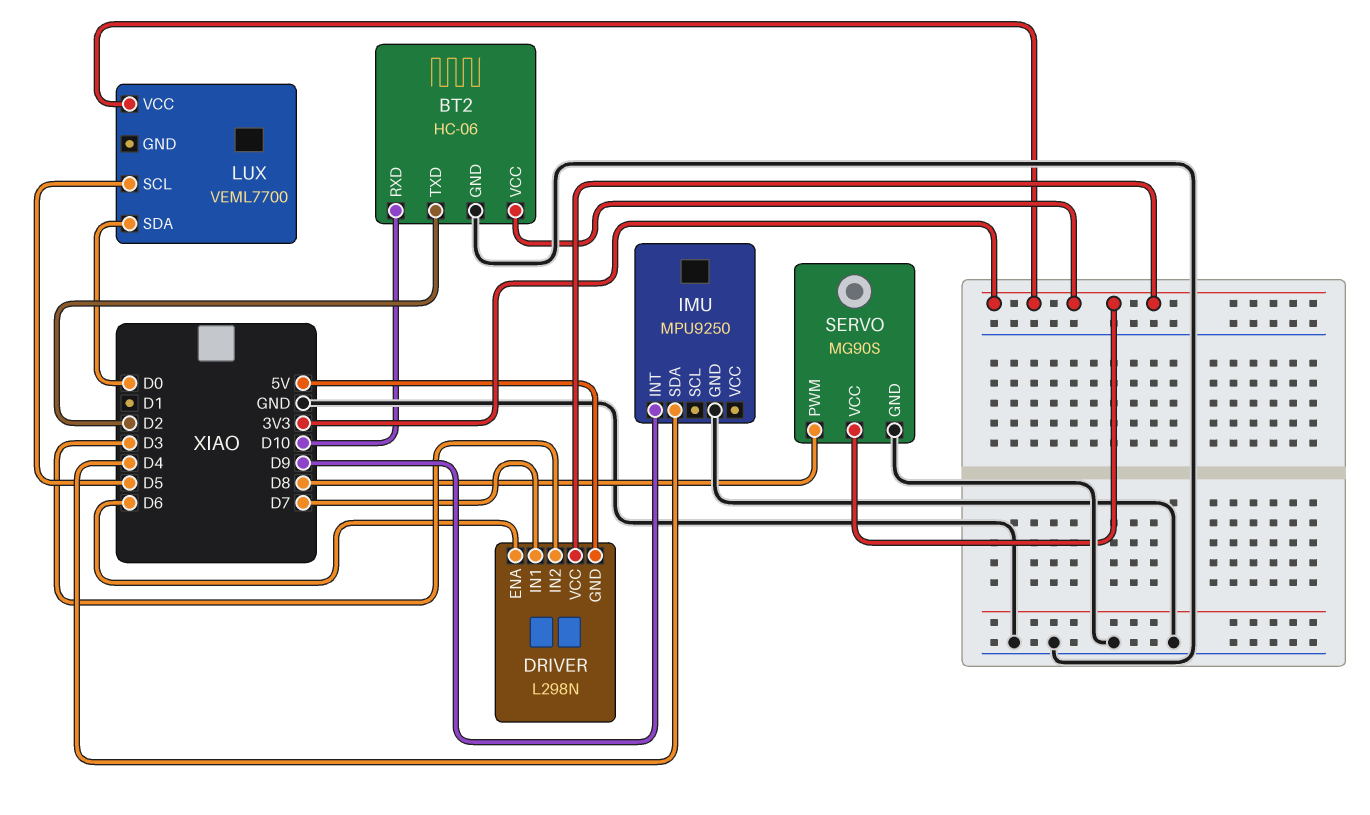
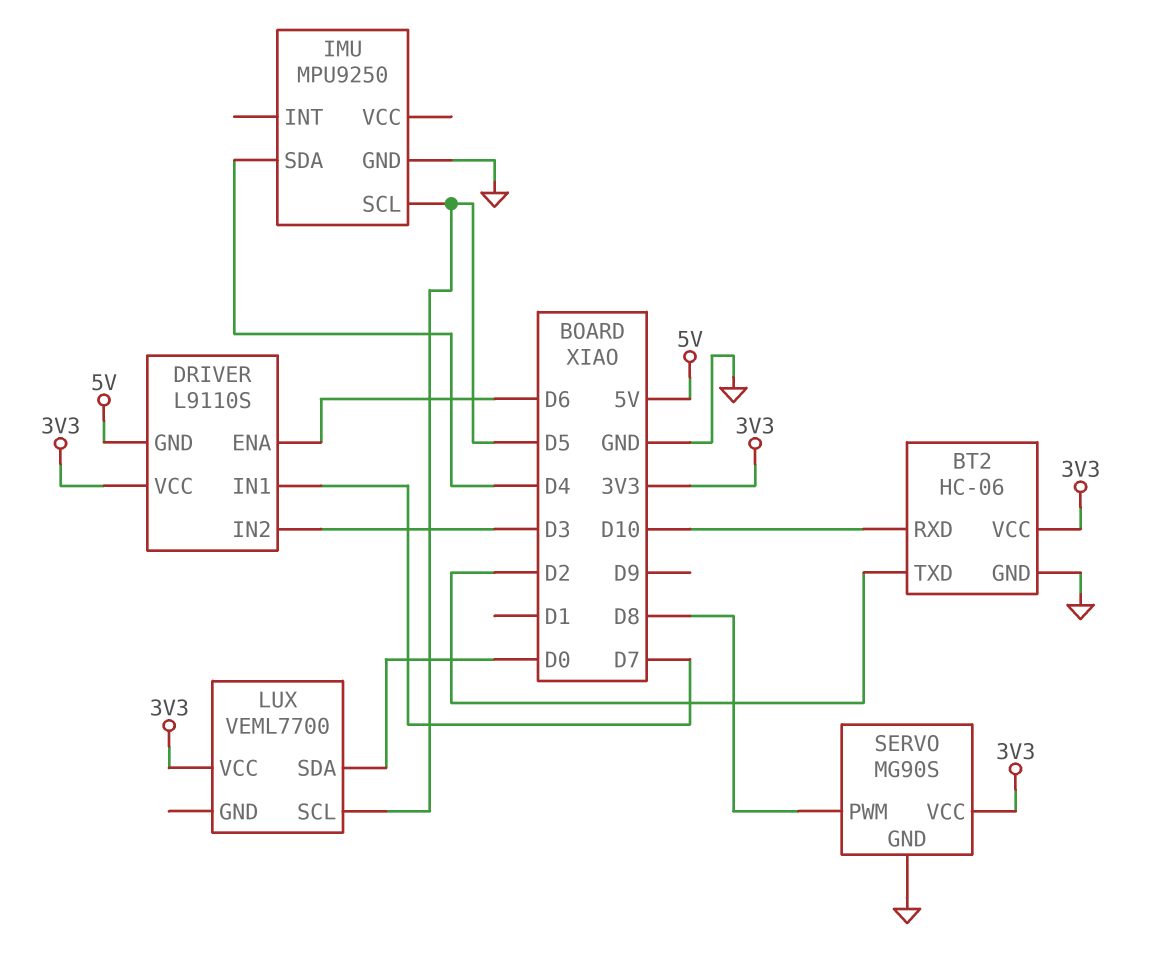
DRIVER: L298N -> L9110S
IMU pin INT: D9 -> none
IMU pin SCL: none -> D5

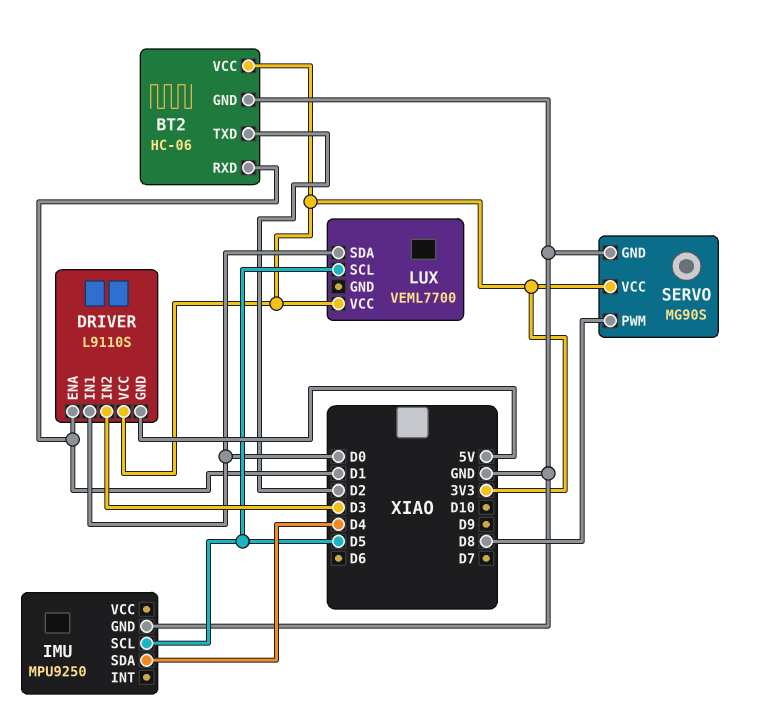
BT2 pin RXD: D10 -> D1
DRIVER pin ENA: D6 -> D1
DRIVER pin IN1: D7 -> D0

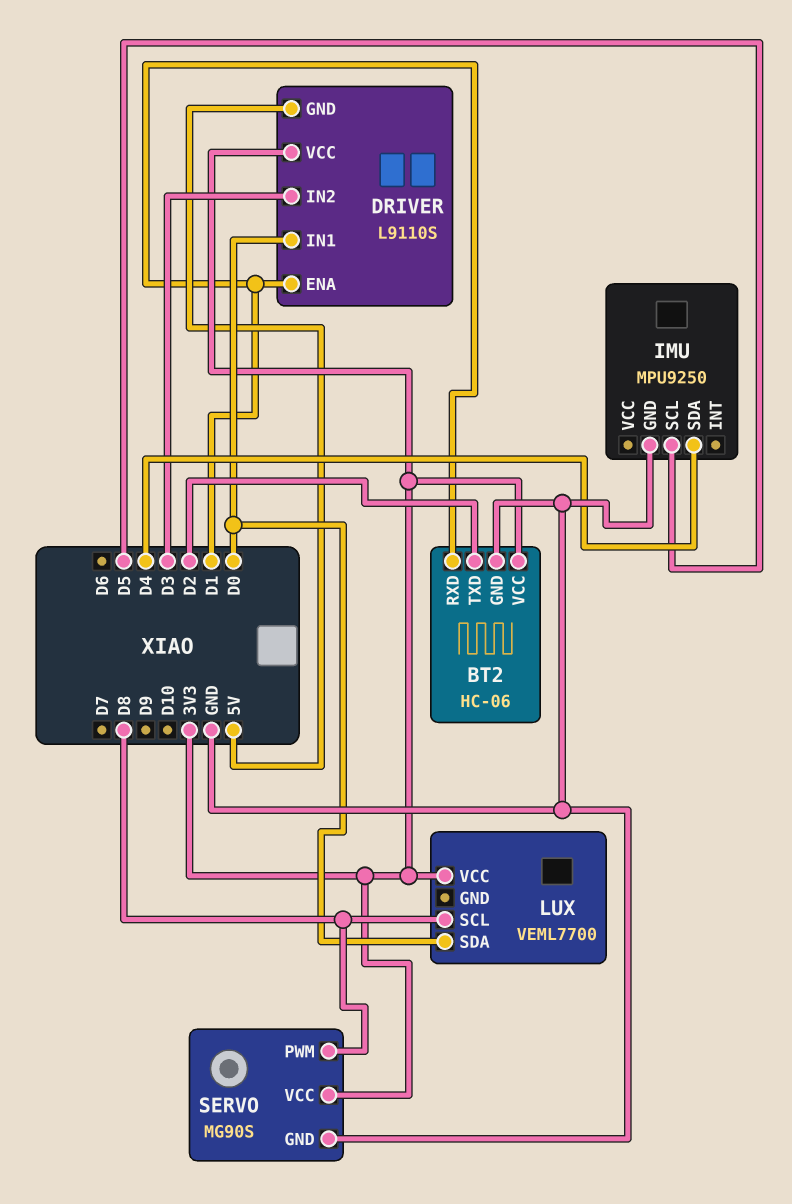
LUX pin SCL: D5 -> D8

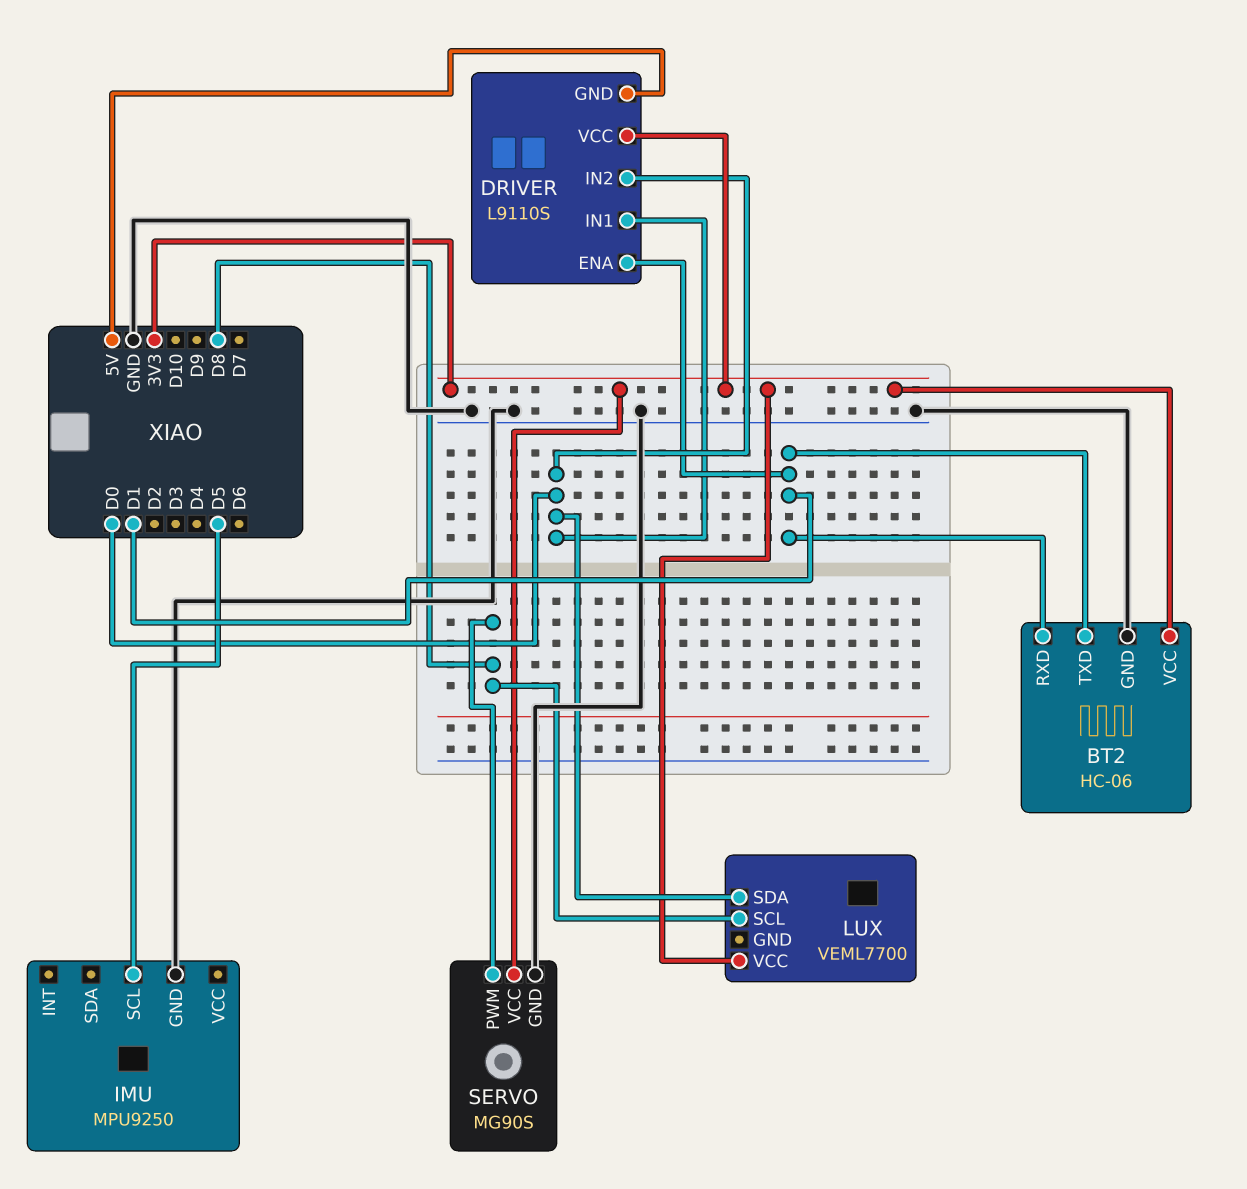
BT2 pin TXD: D2 -> D1
DRIVER pin IN2: D3 -> D0
IMU pin SDA: D4 -> none

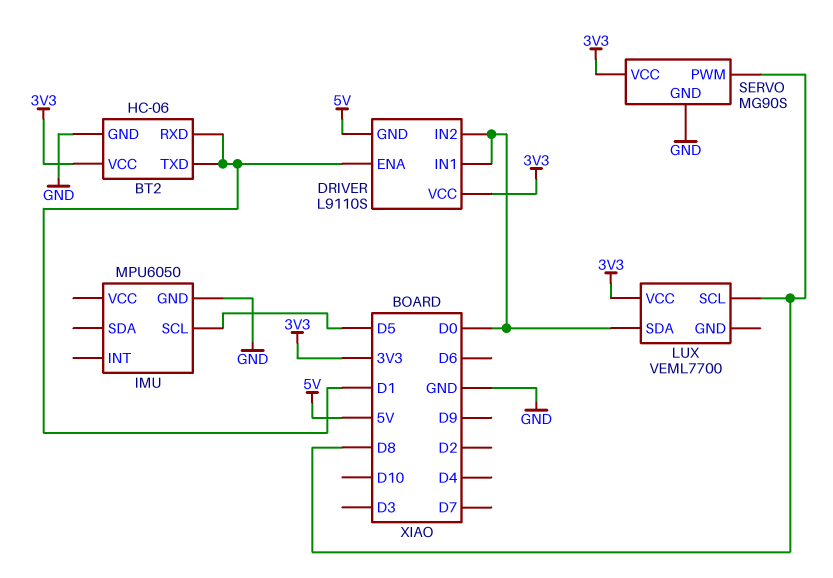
IMU: MPU9250 -> MPU6050

